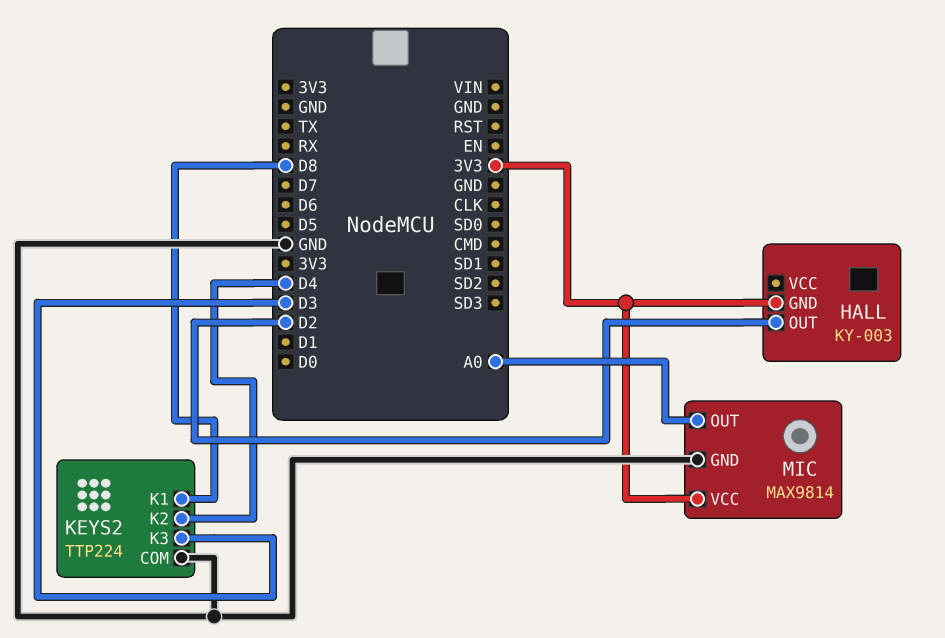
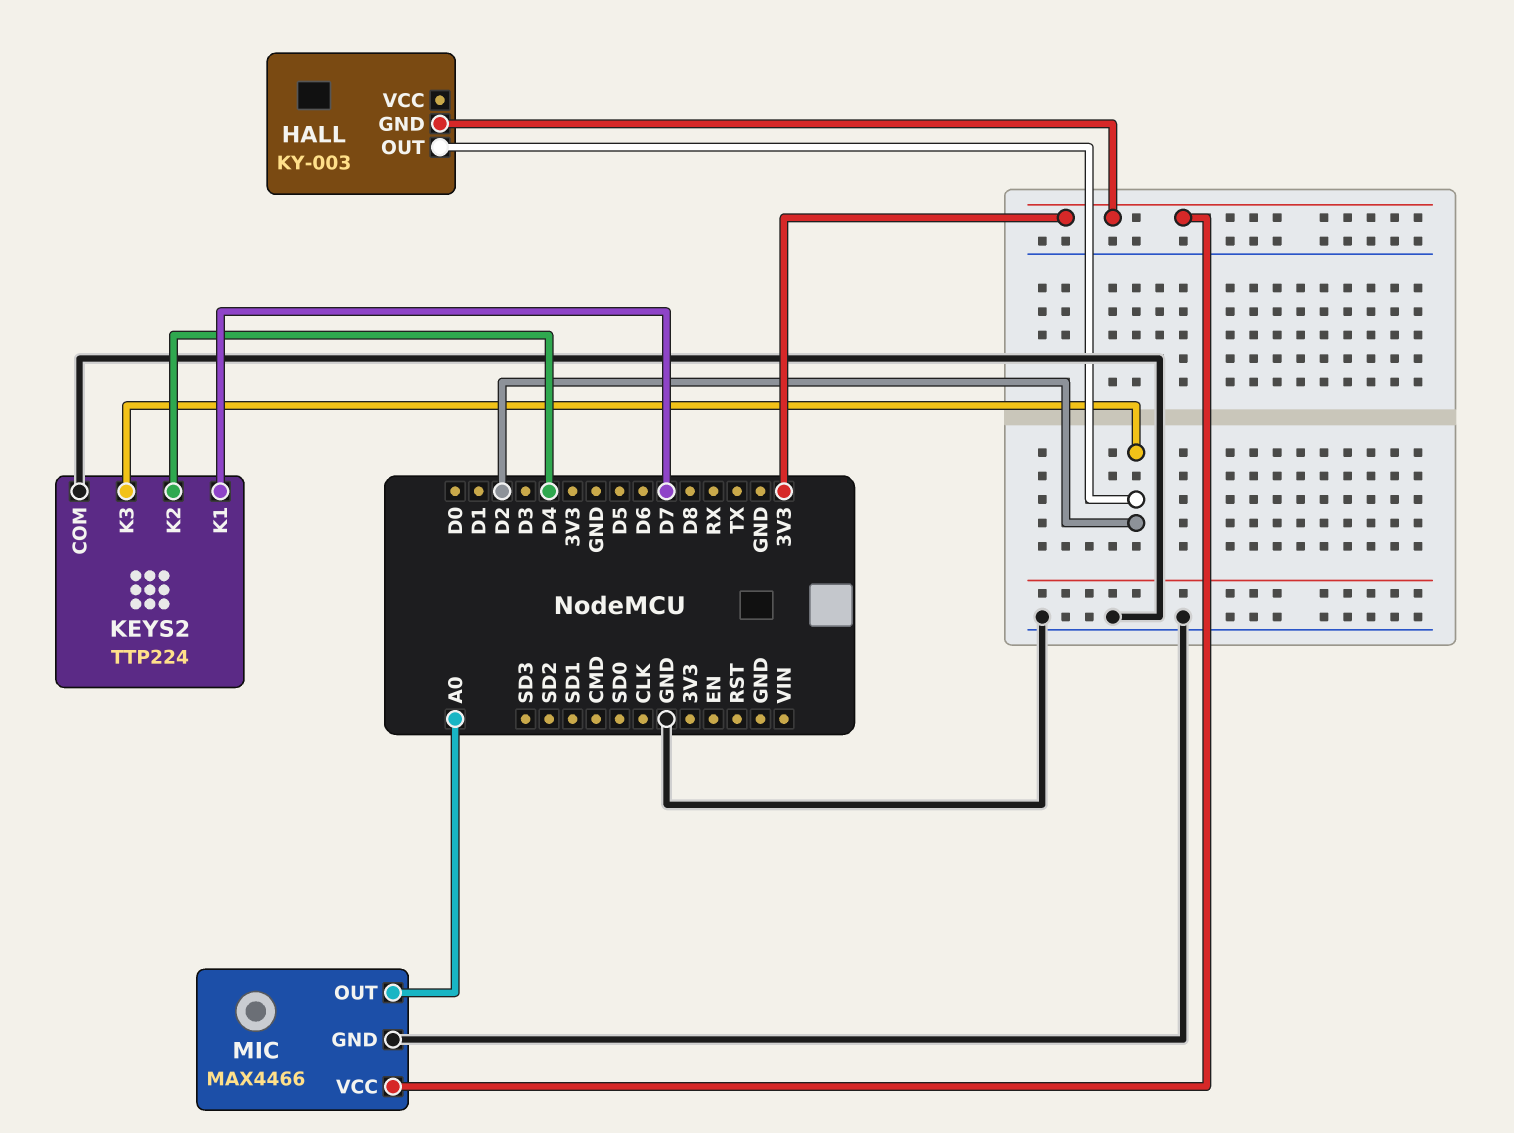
KEYS2 pin K1: D8 -> D7
KEYS2 pin K3: D3 -> D2
MIC: MAX9814 -> MAX4466

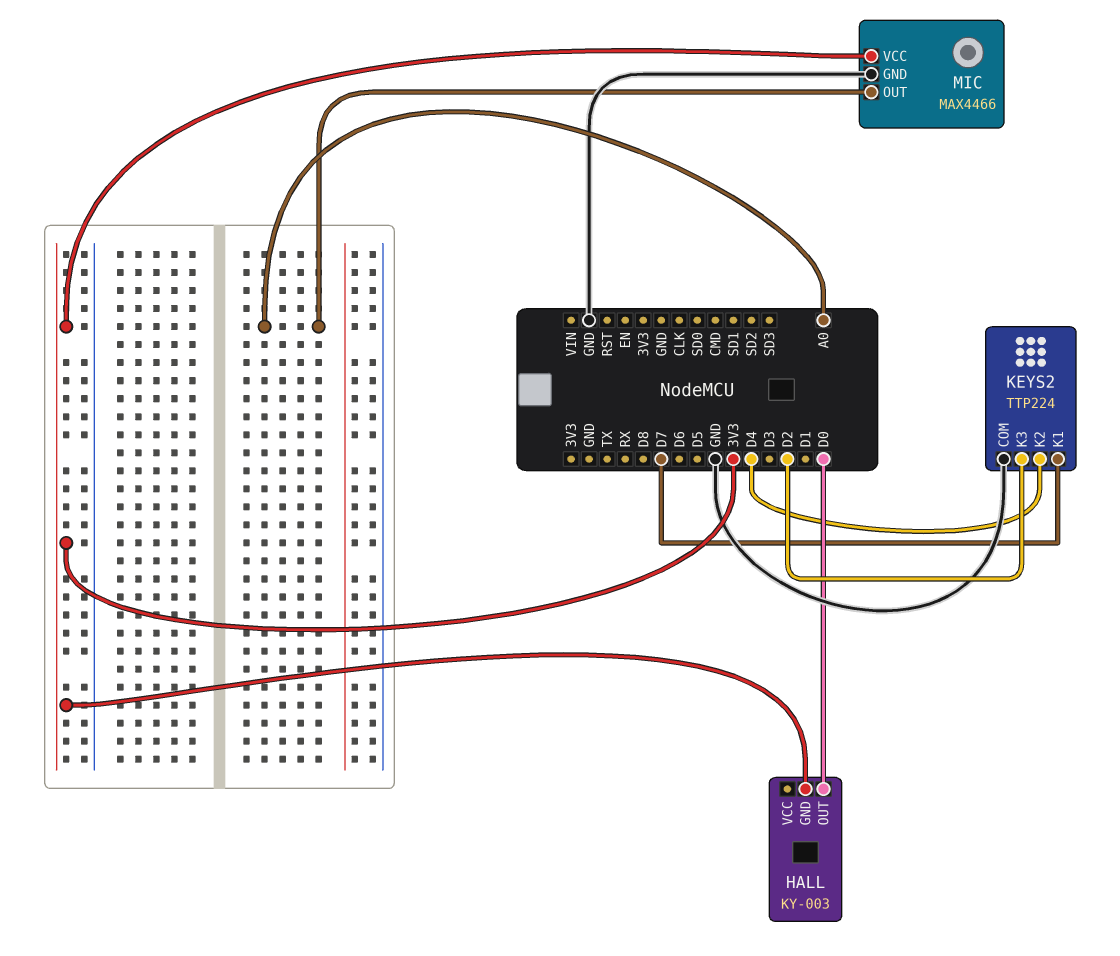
HALL pin OUT: D2 -> D0

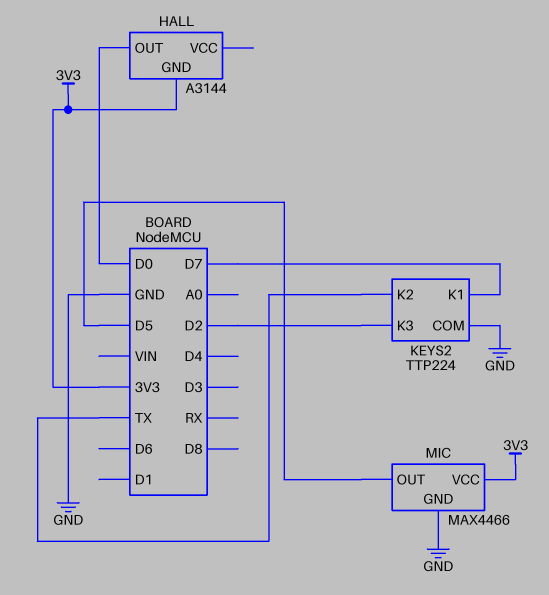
HALL: KY-003 -> A3144
KEYS2 pin K2: D4 -> TX
MIC pin OUT: A0 -> D5

